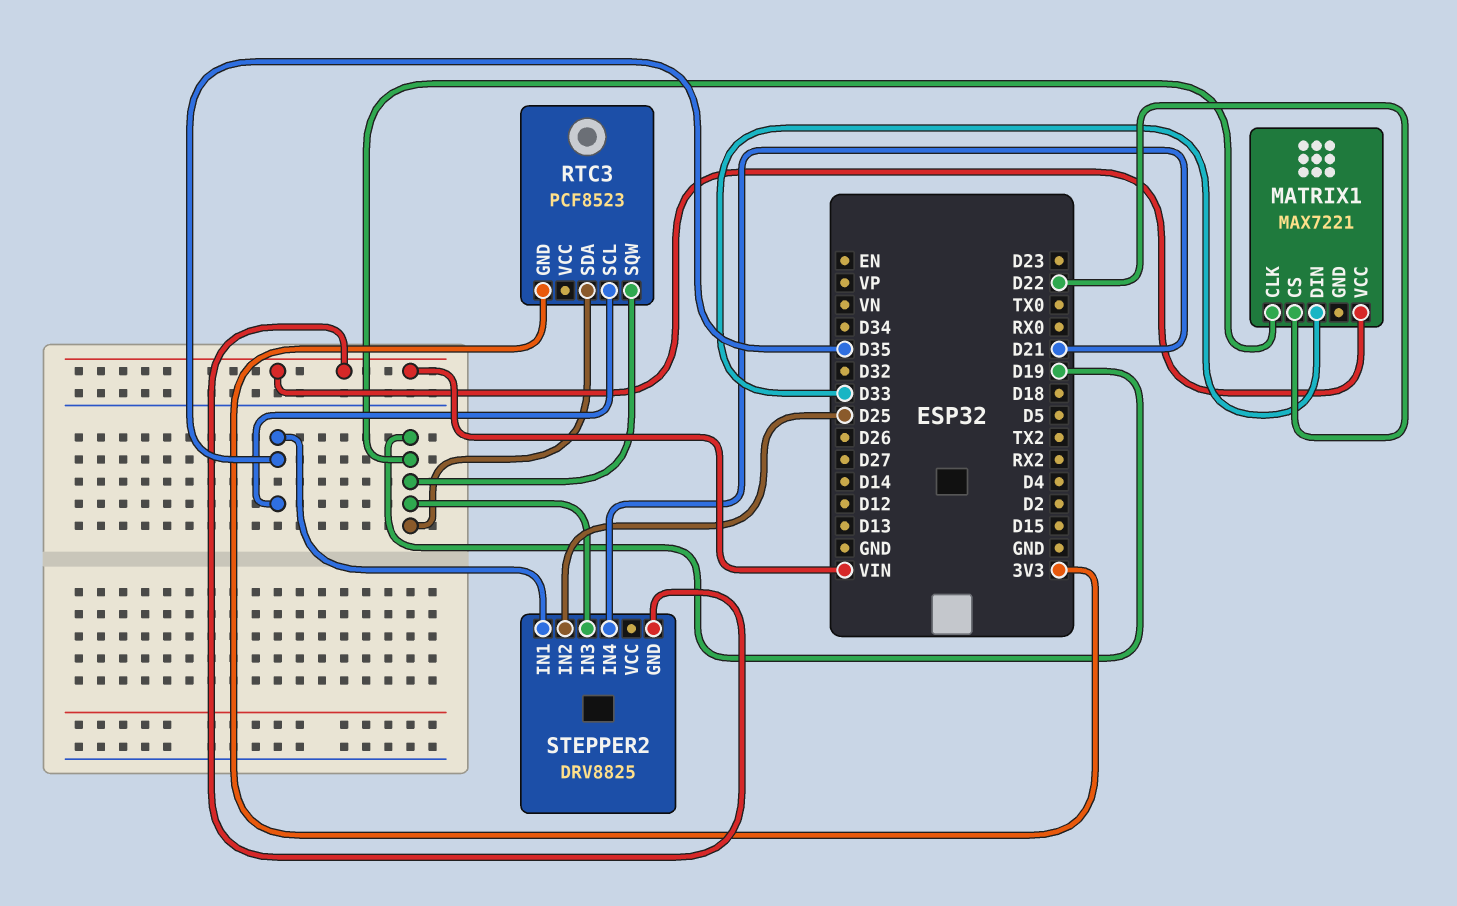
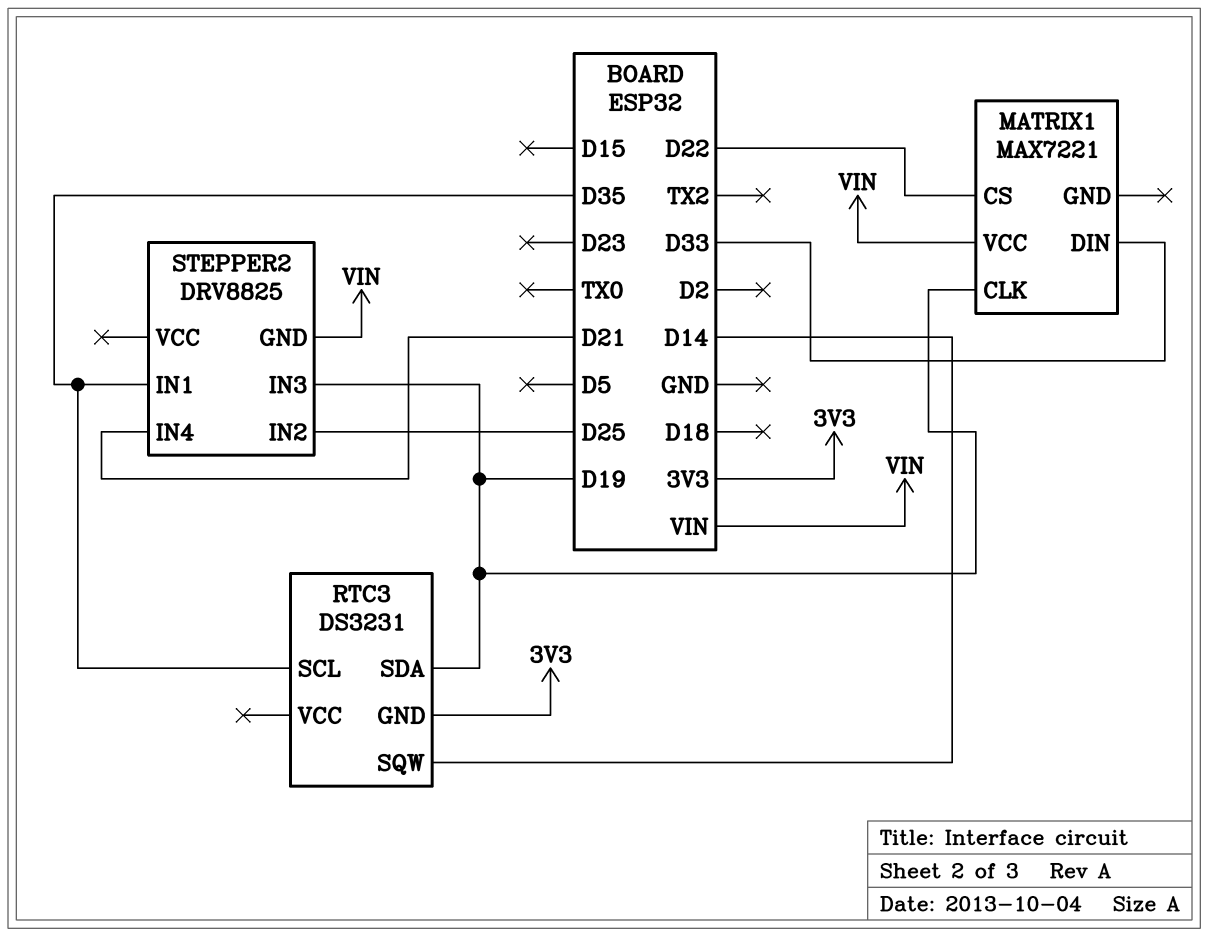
RTC3: PCF8523 -> DS3231
RTC3 pin SQW: D19 -> D14

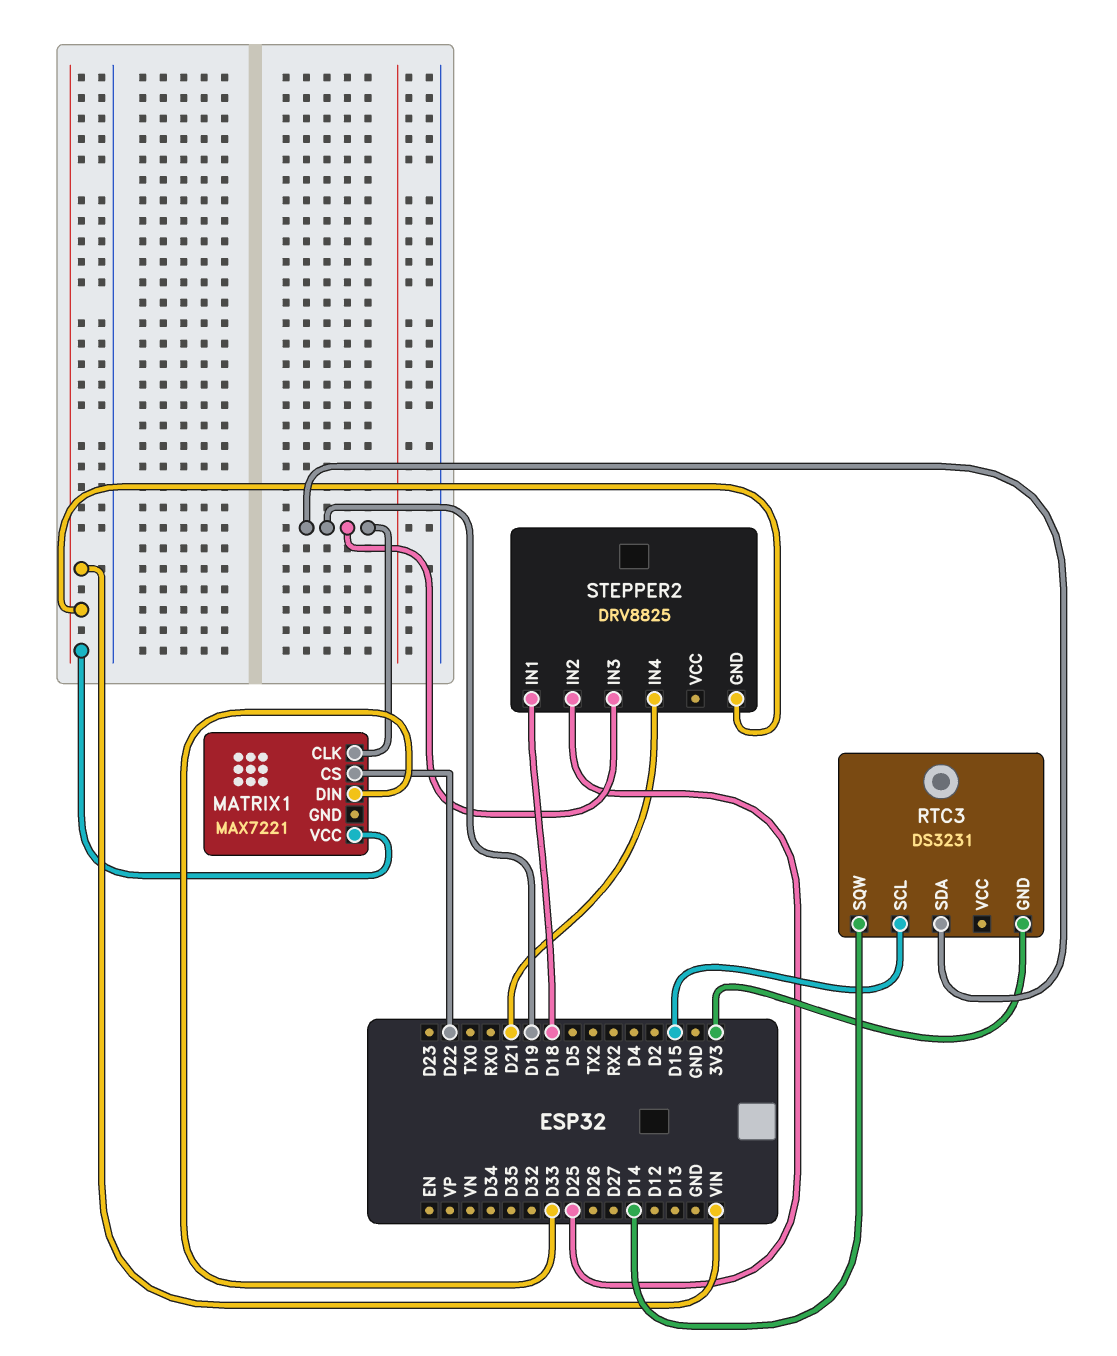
RTC3 pin SCL: D35 -> D15
STEPPER2 pin IN1: D35 -> D18

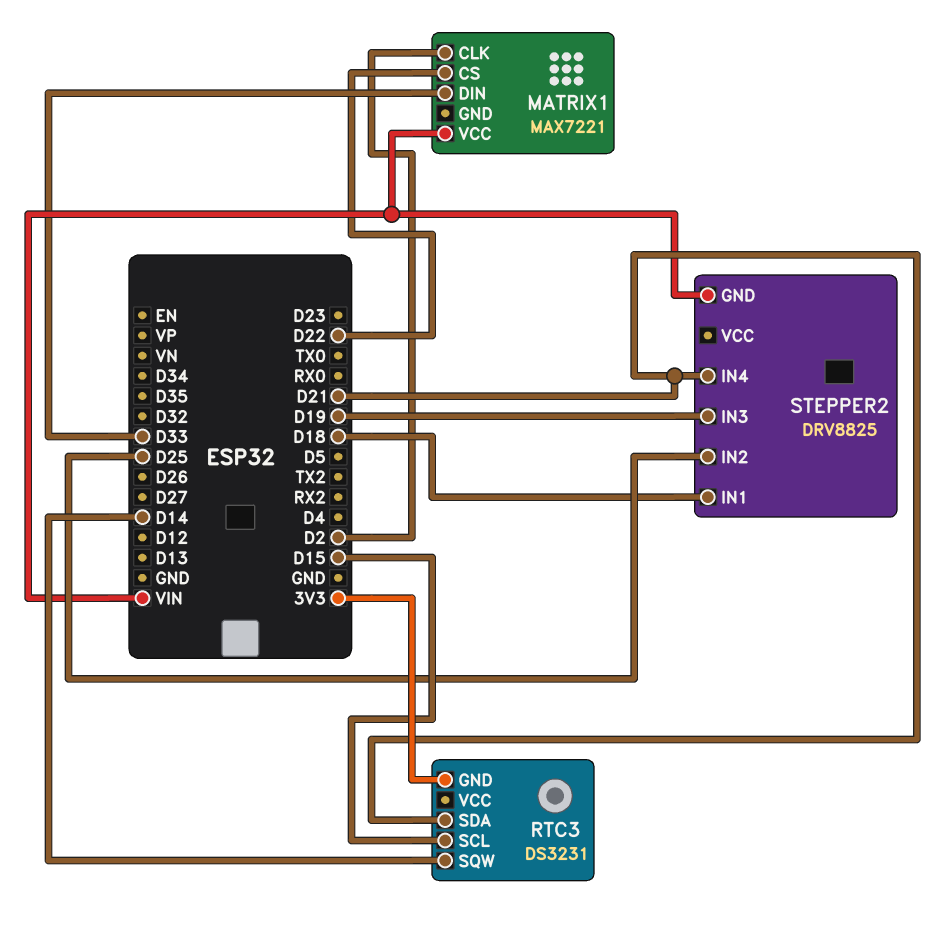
MATRIX1 pin CLK: D19 -> D2
RTC3 pin SDA: D19 -> D21

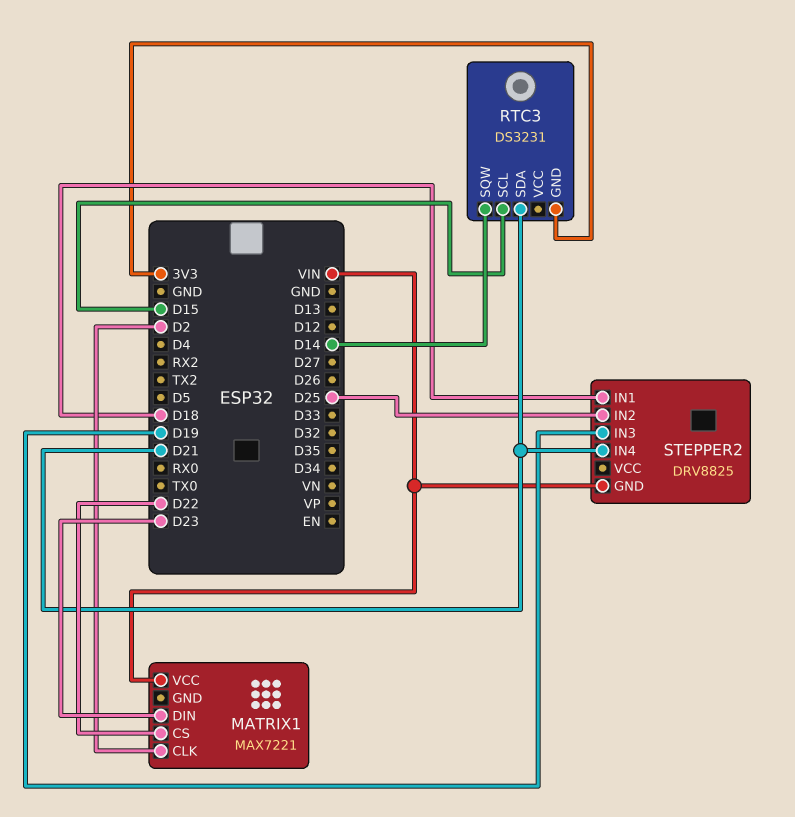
MATRIX1 pin DIN: D33 -> D23

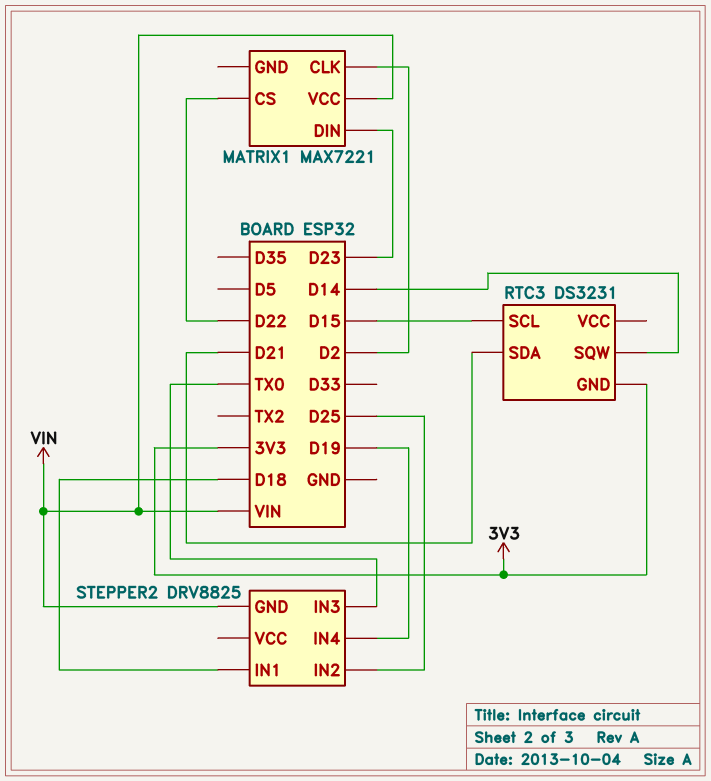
STEPPER2 pin IN3: D19 -> TX0
STEPPER2 pin IN4: D21 -> D19

